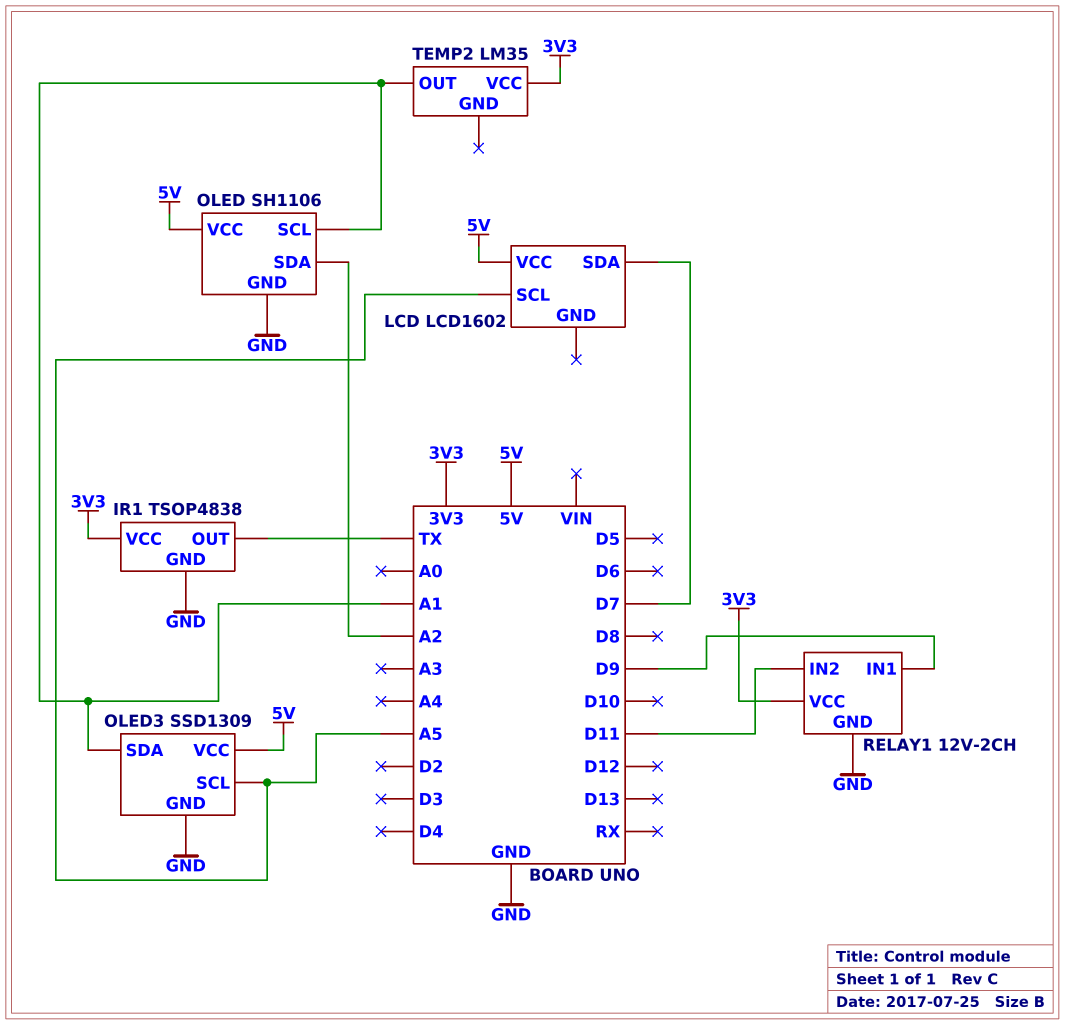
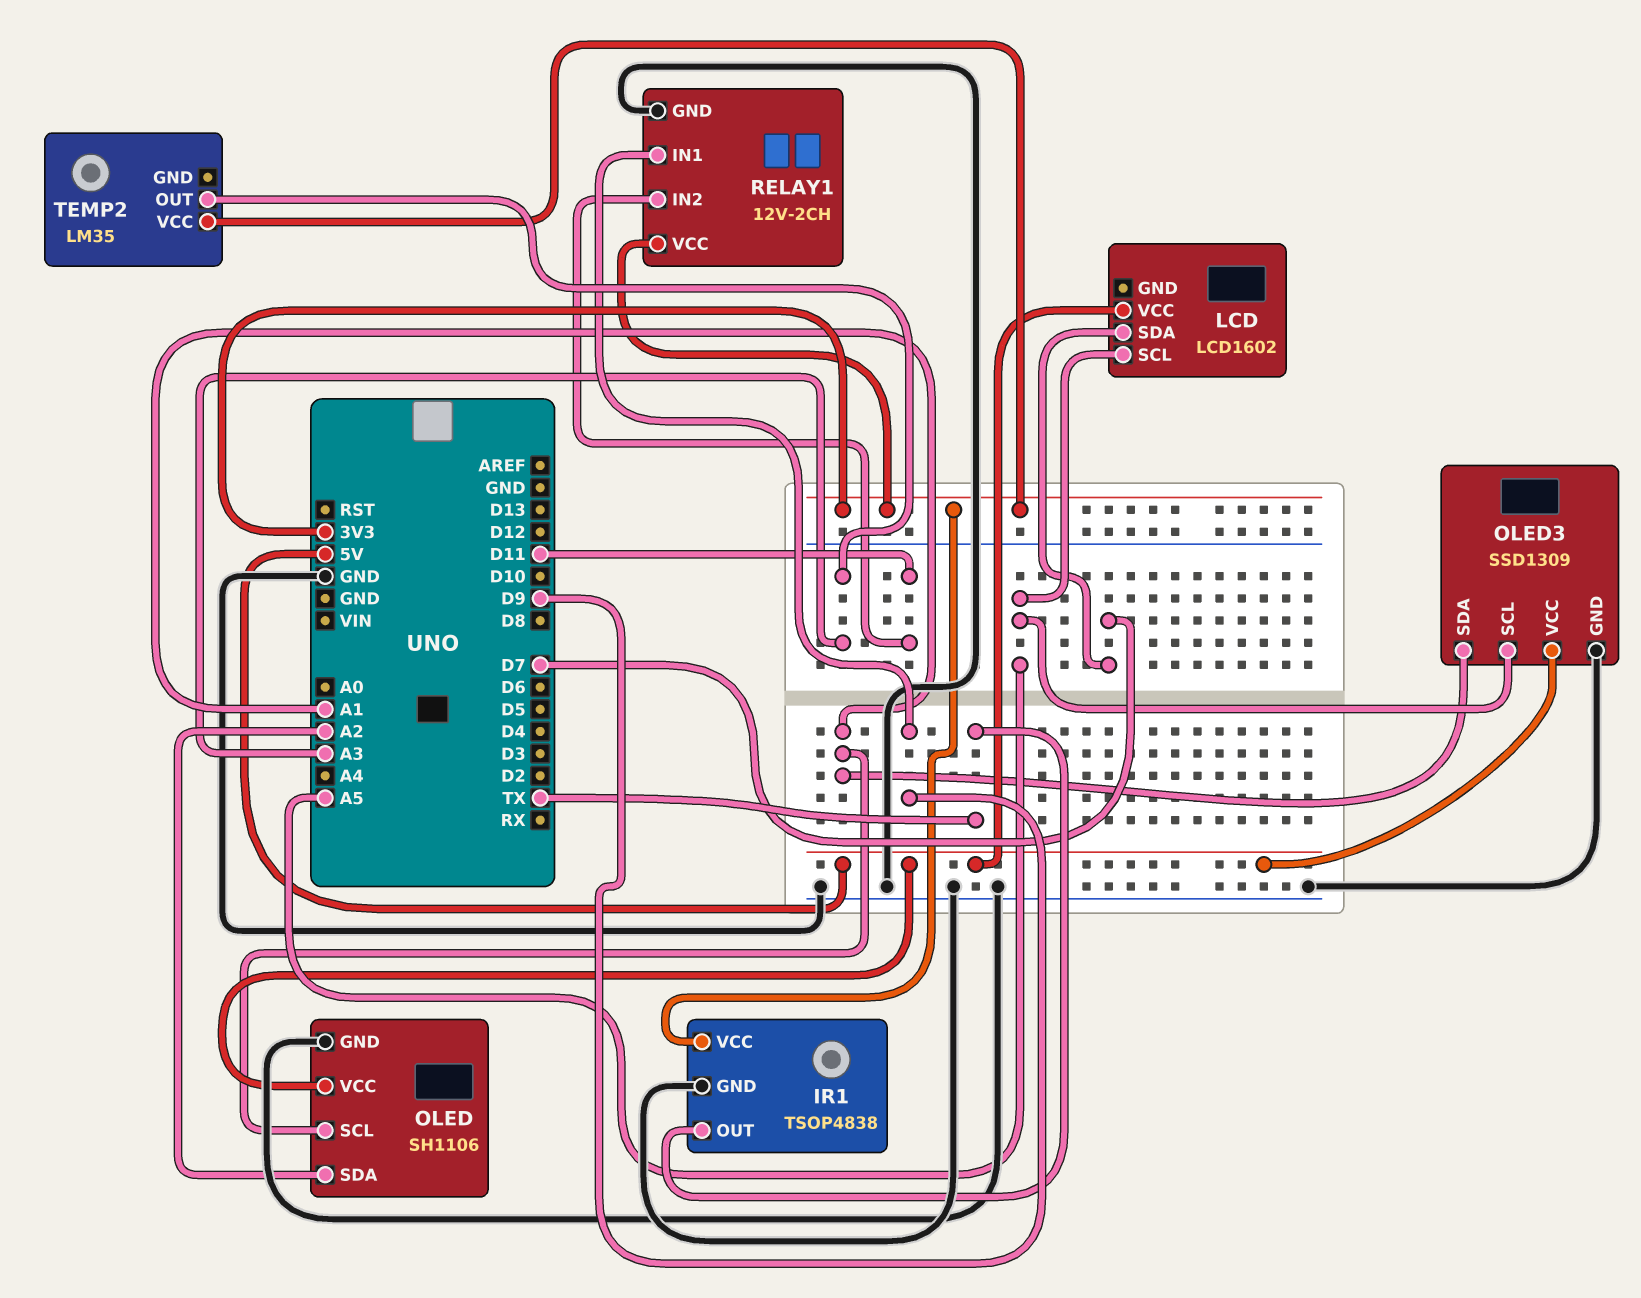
TEMP2 pin OUT: A1 -> A3

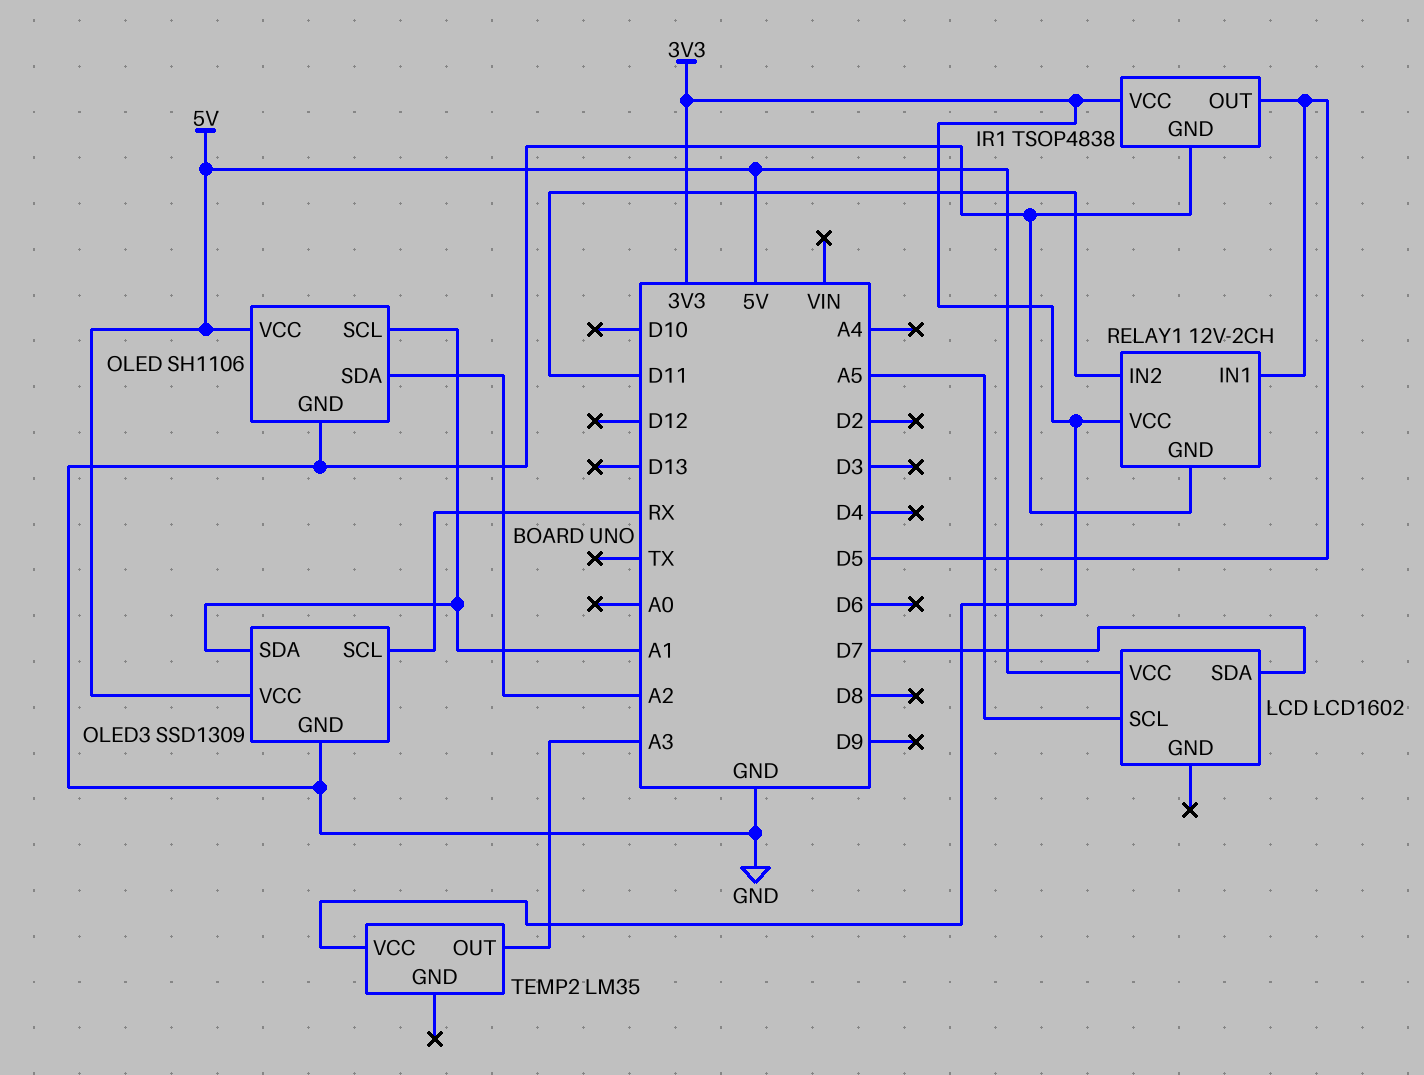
IR1 pin OUT: TX -> D5
OLED3 pin SCL: A5 -> RX
RELAY1 pin IN1: D9 -> D5

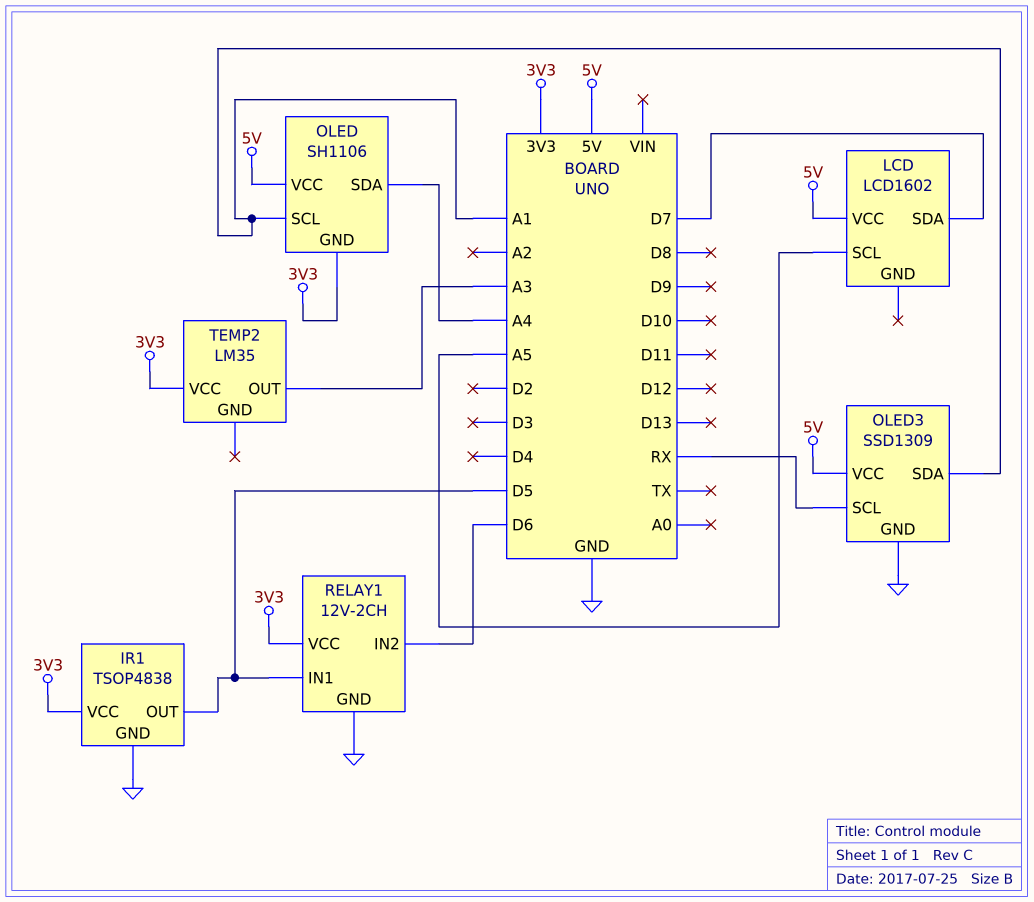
OLED pin GND: GND -> 3V3
OLED pin SDA: A2 -> A4
RELAY1 pin IN2: D11 -> D6

